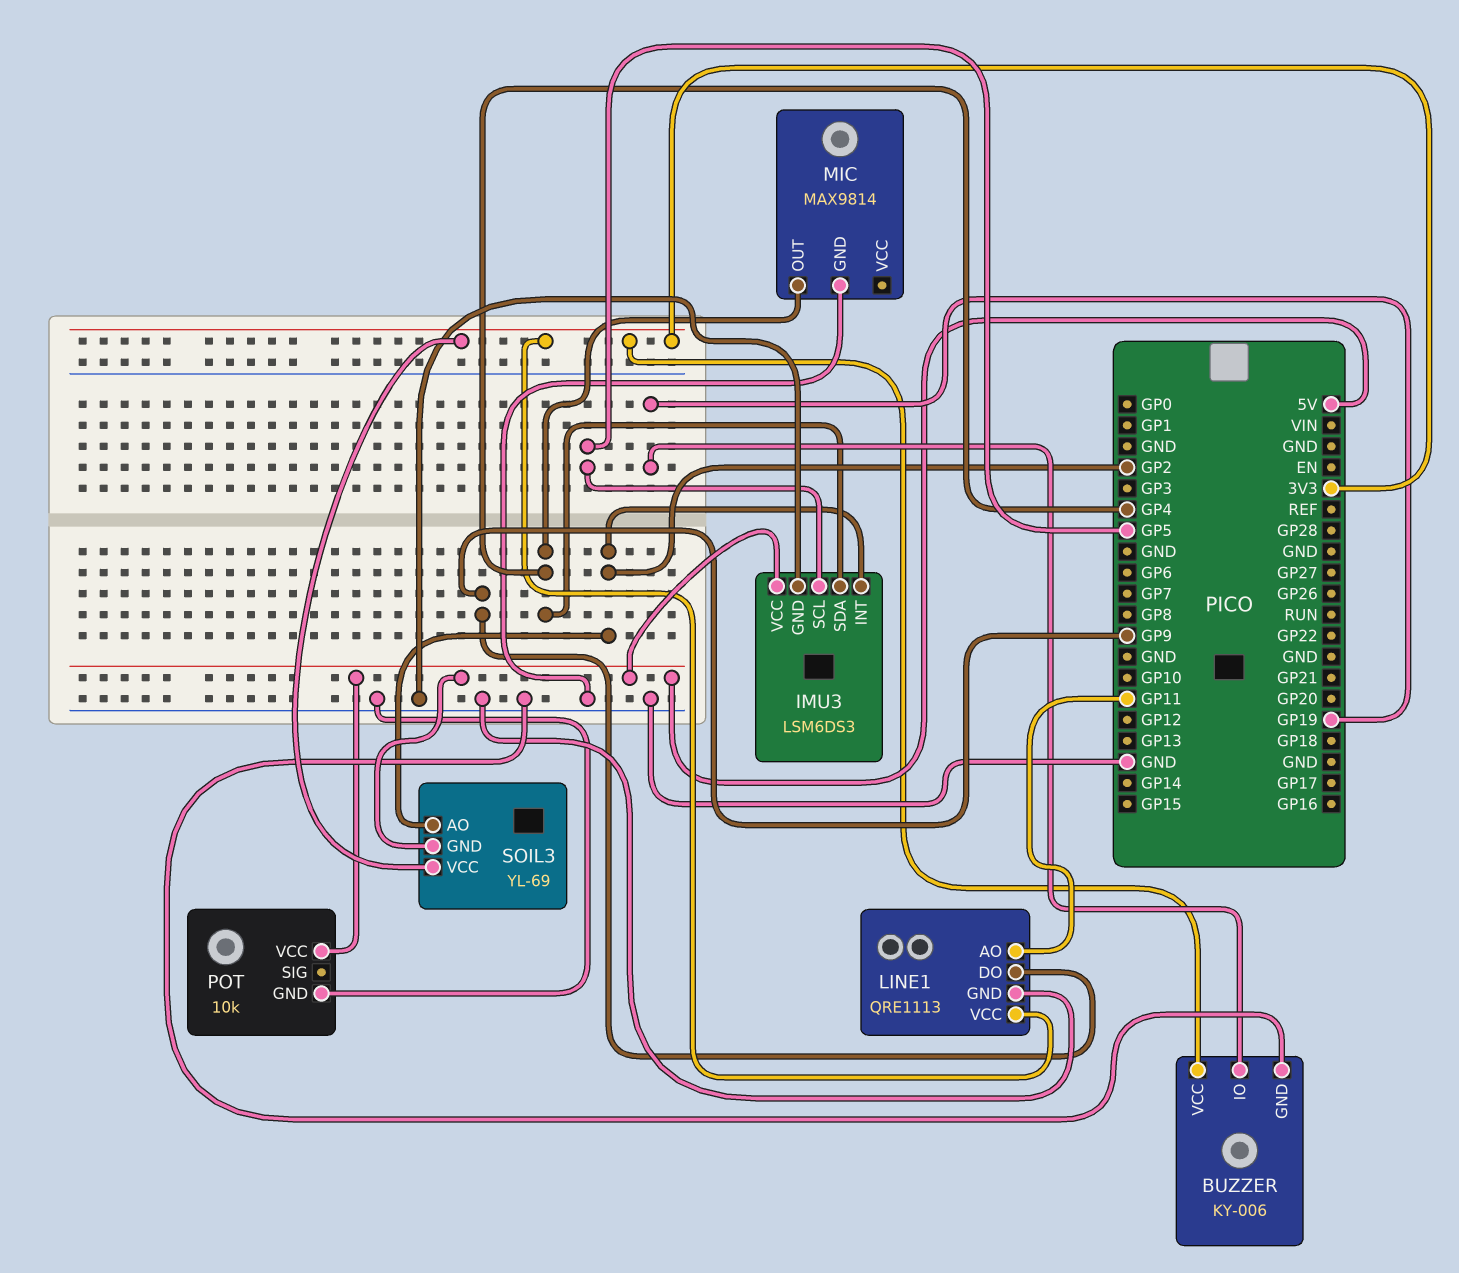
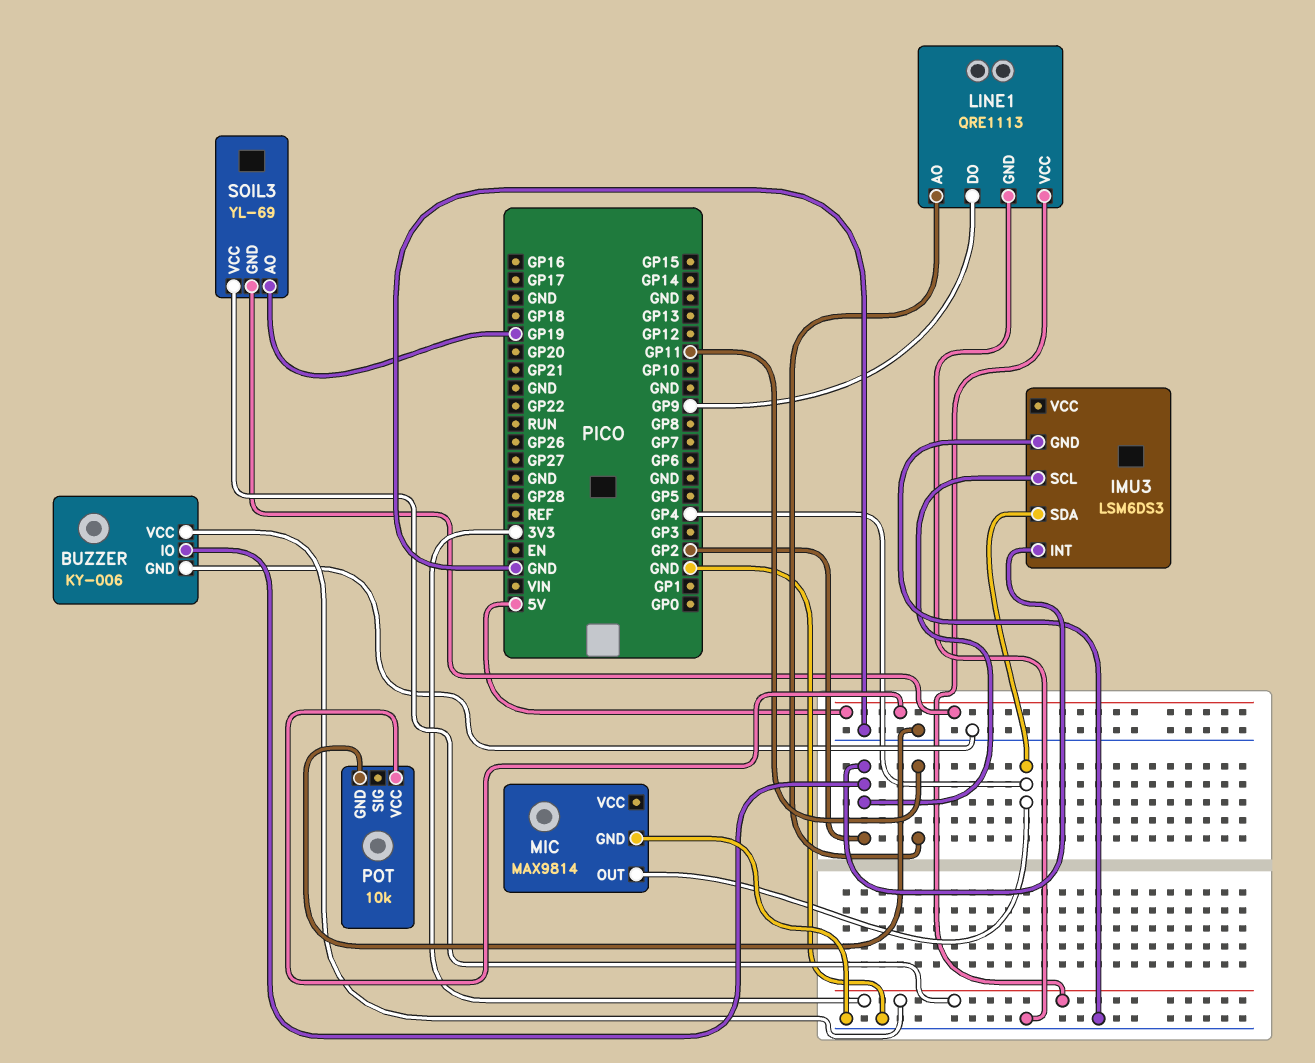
BUZZER pin IO: GP19 -> GP2
IMU3 pin SCL: GP5 -> GP2
IMU3 pin VCC: 5V -> none
SOIL3 pin AO: GP2 -> GP19

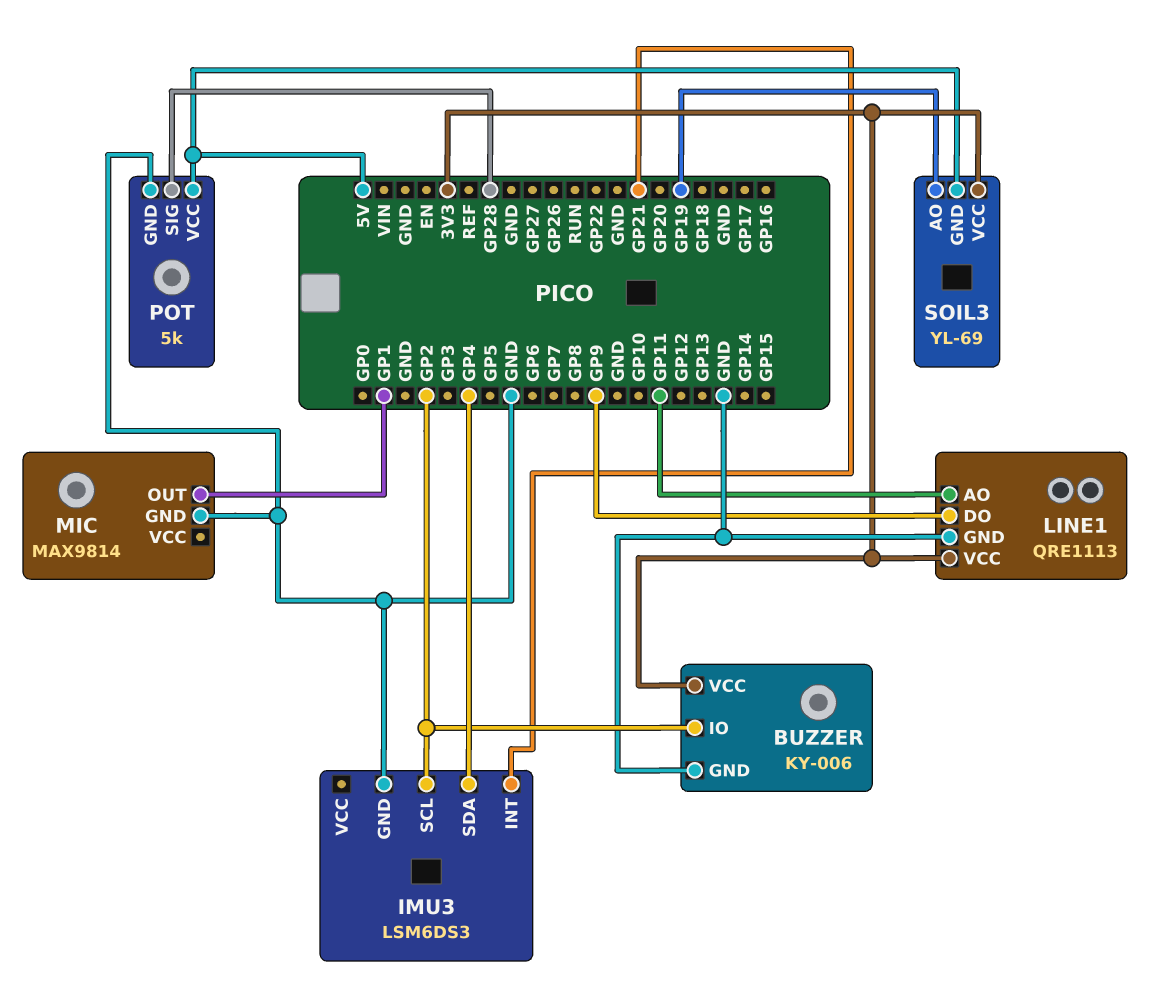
IMU3 pin INT: GP2 -> GP21
MIC pin OUT: GP4 -> GP1
POT: 10k -> 5k
POT pin SIG: none -> GP28

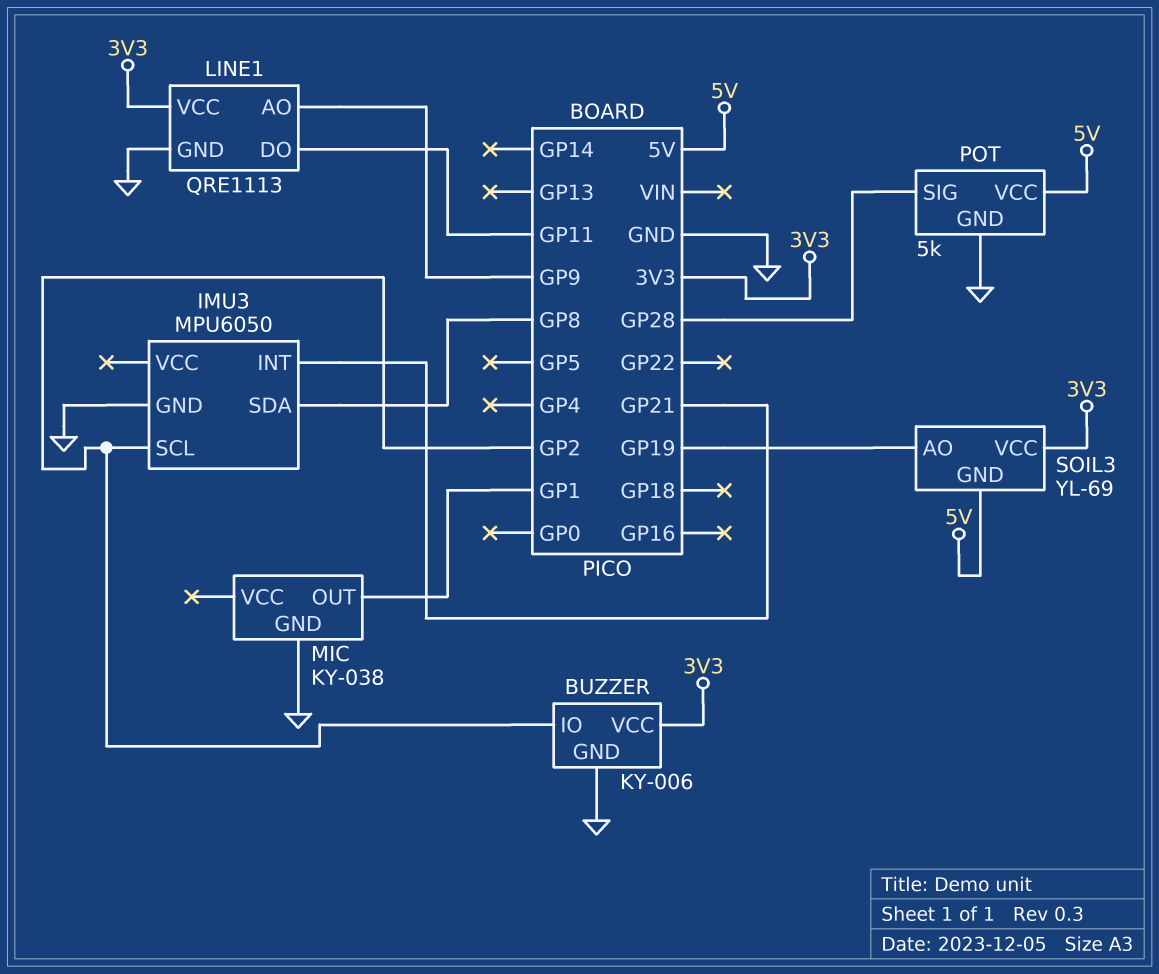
IMU3: LSM6DS3 -> MPU6050
IMU3 pin SDA: GP4 -> GP8
LINE1 pin AO: GP11 -> GP9
LINE1 pin DO: GP9 -> GP11
MIC: MAX9814 -> KY-038

